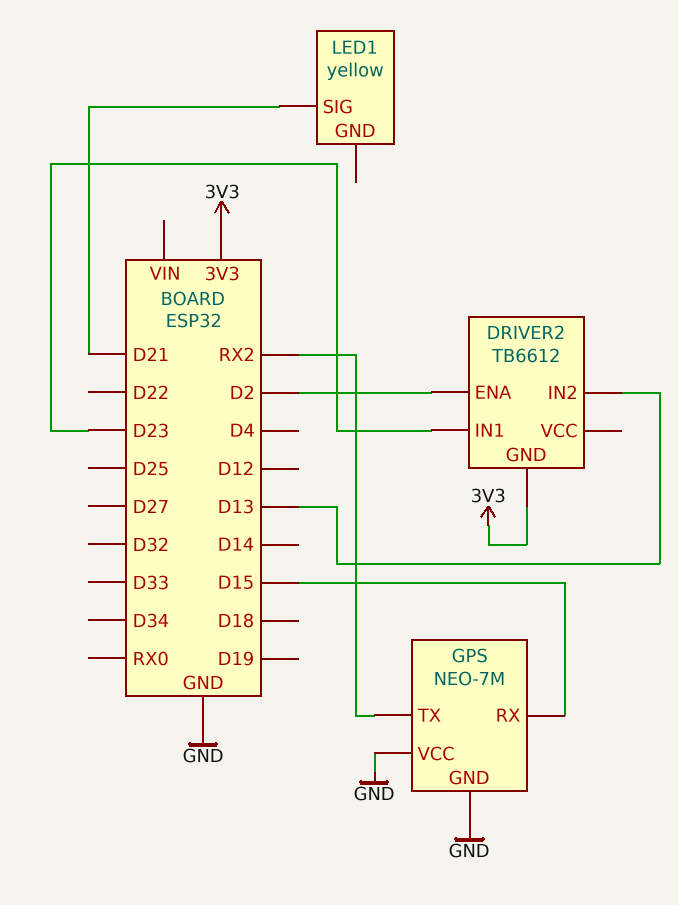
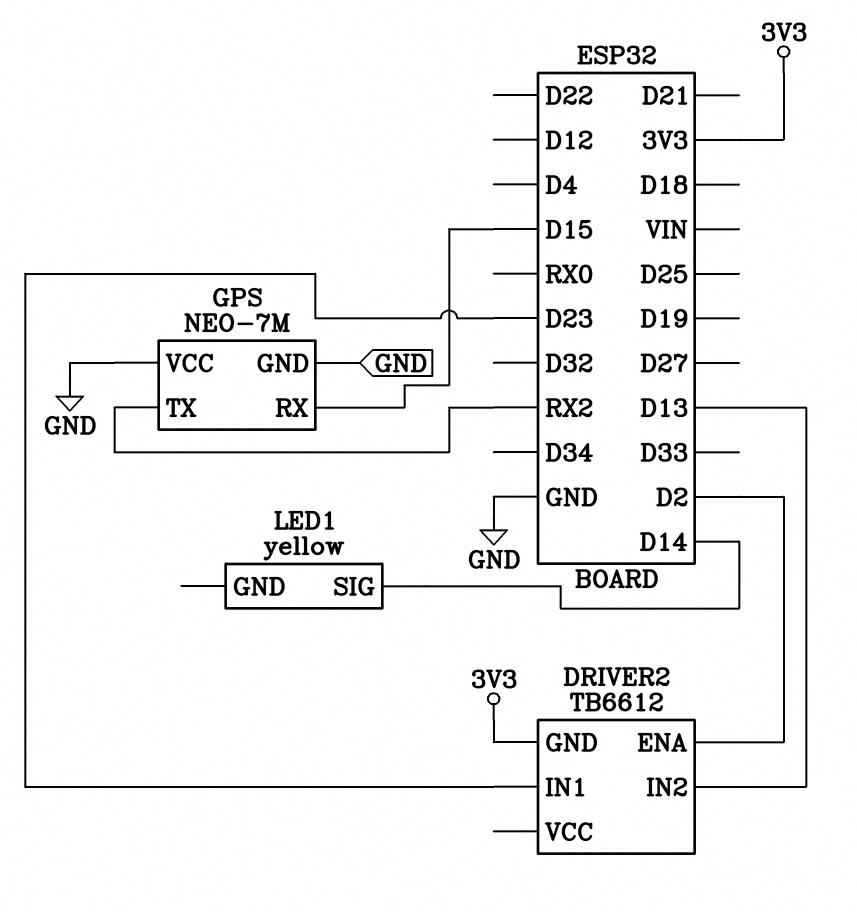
LED1 pin SIG: D21 -> D14

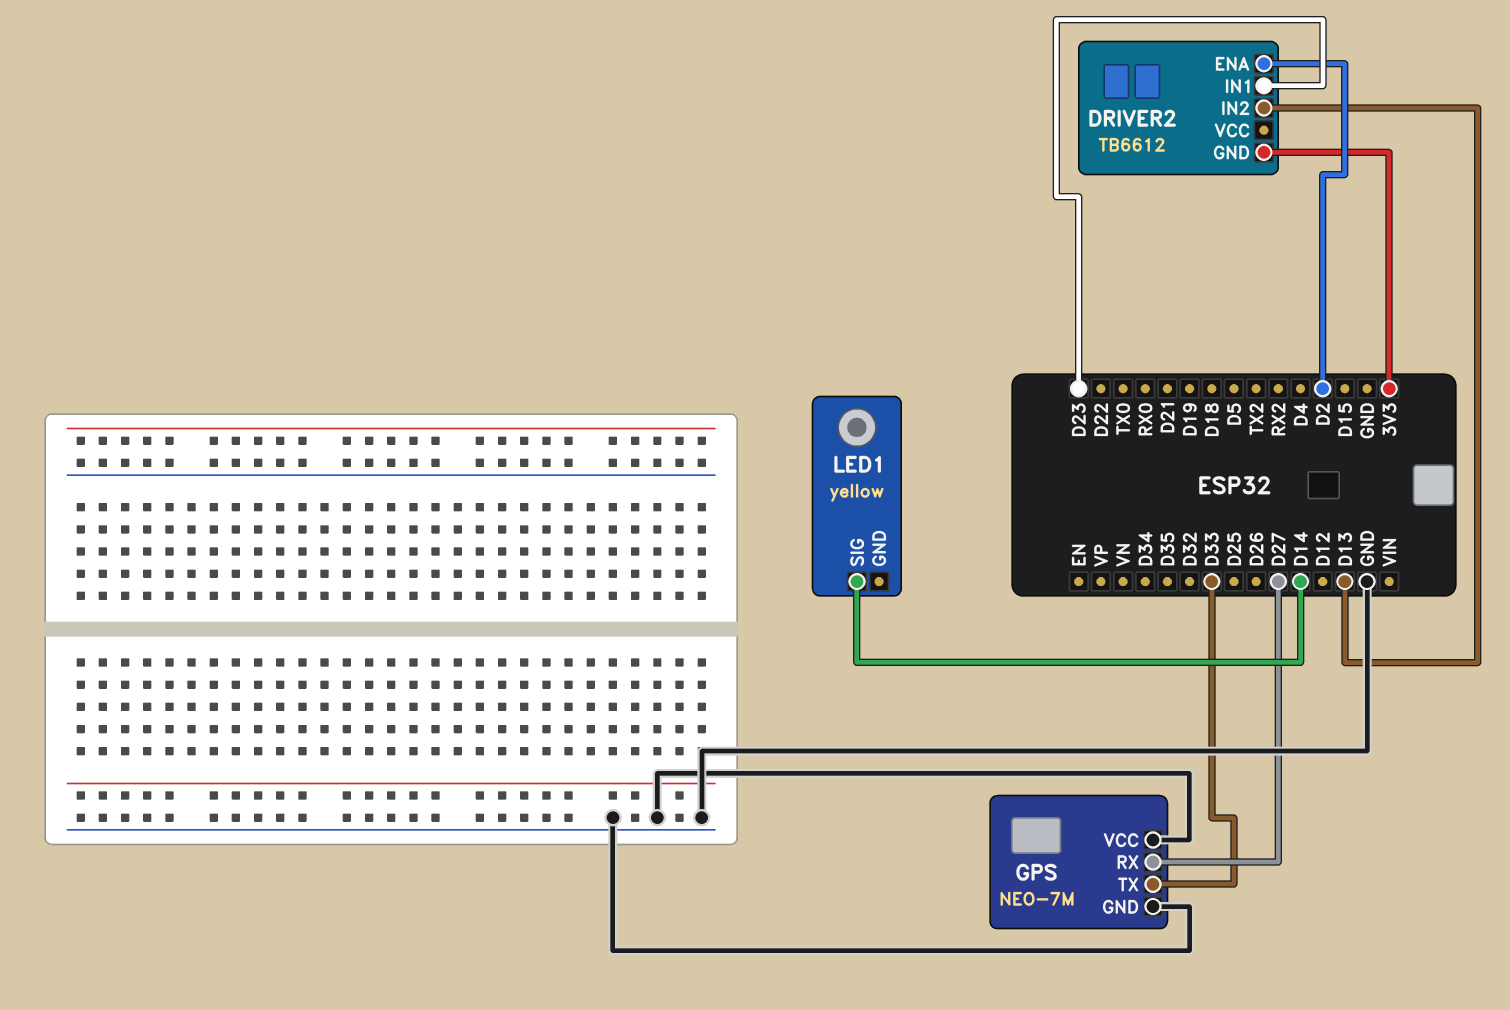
GPS pin RX: D15 -> D27
GPS pin TX: RX2 -> D33

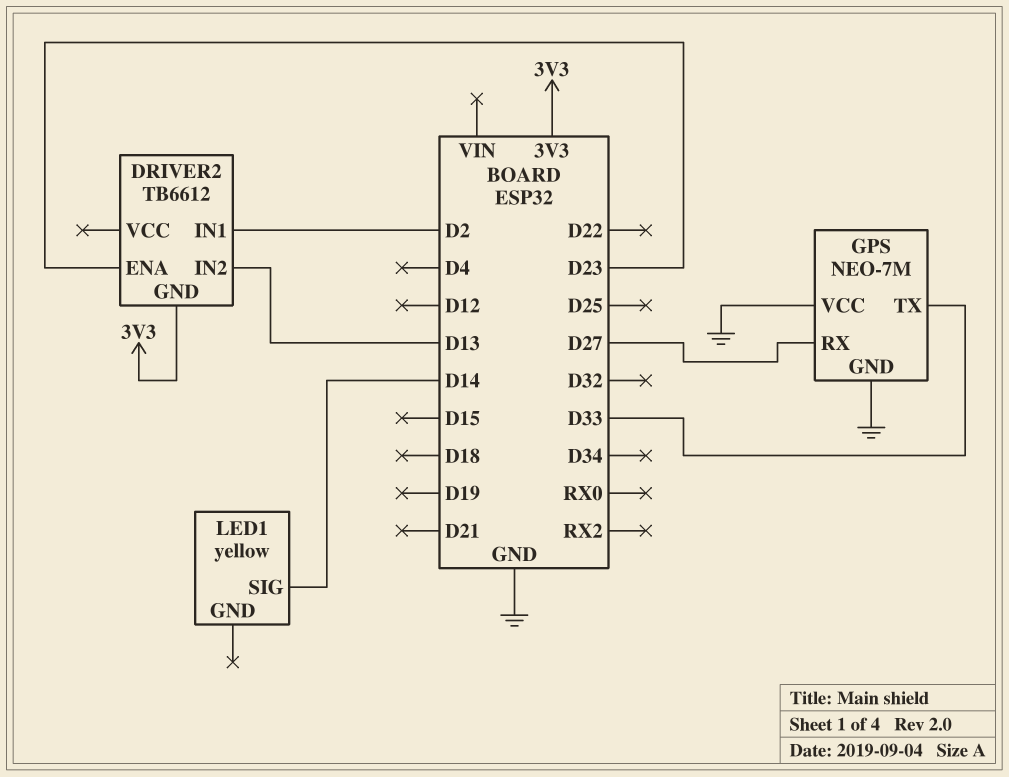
DRIVER2 pin ENA: D2 -> D23
DRIVER2 pin IN1: D23 -> D2

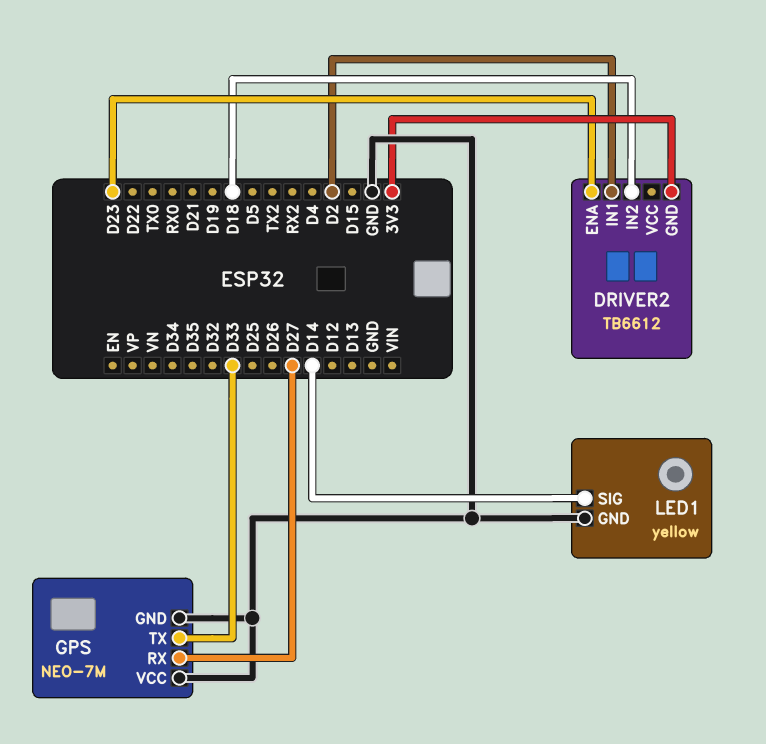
DRIVER2 pin IN2: D13 -> D18
LED1 pin GND: none -> GND

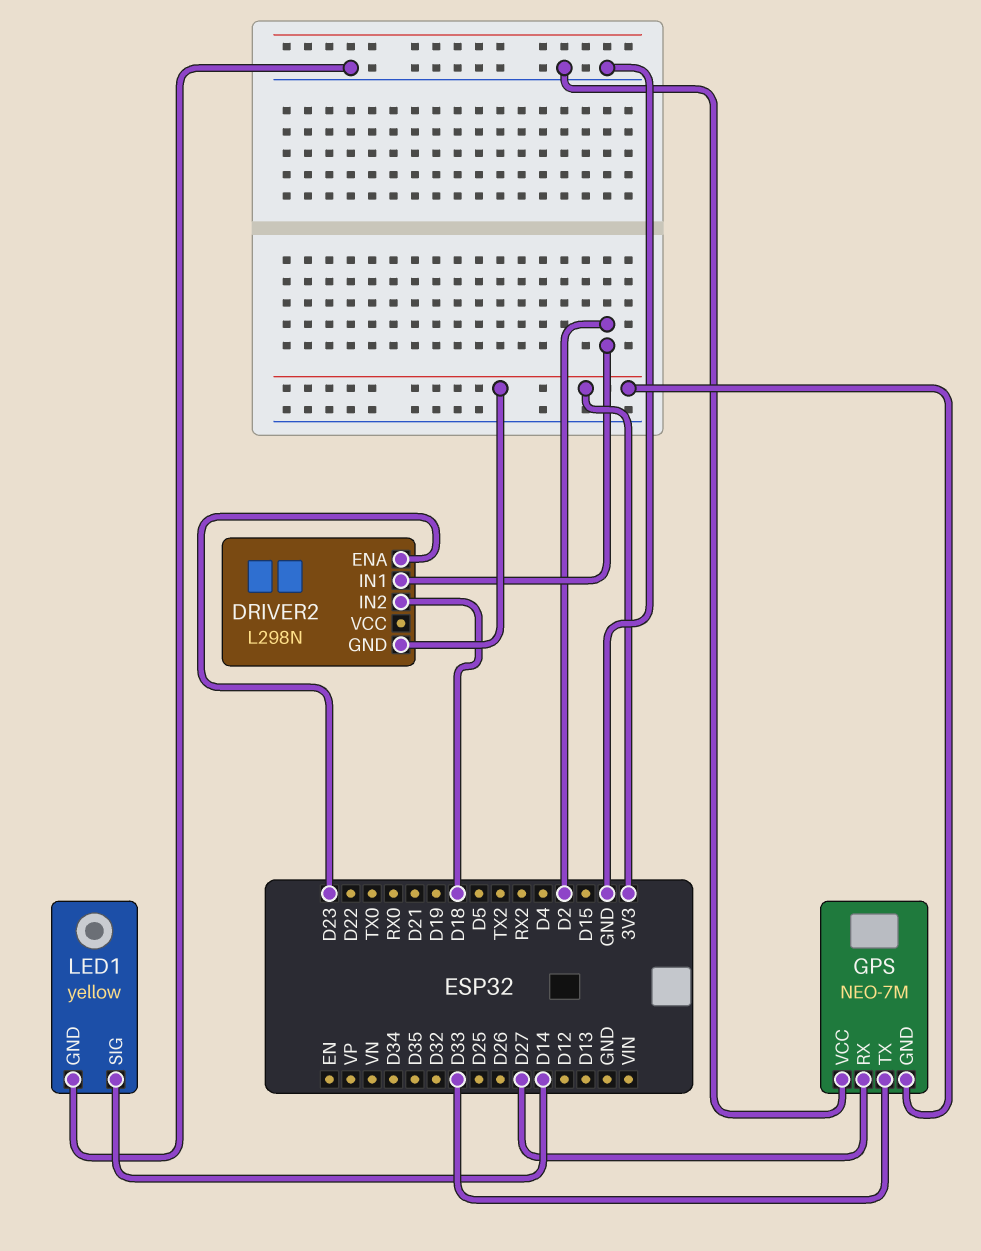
DRIVER2: TB6612 -> L298N
GPS pin GND: GND -> 3V3

